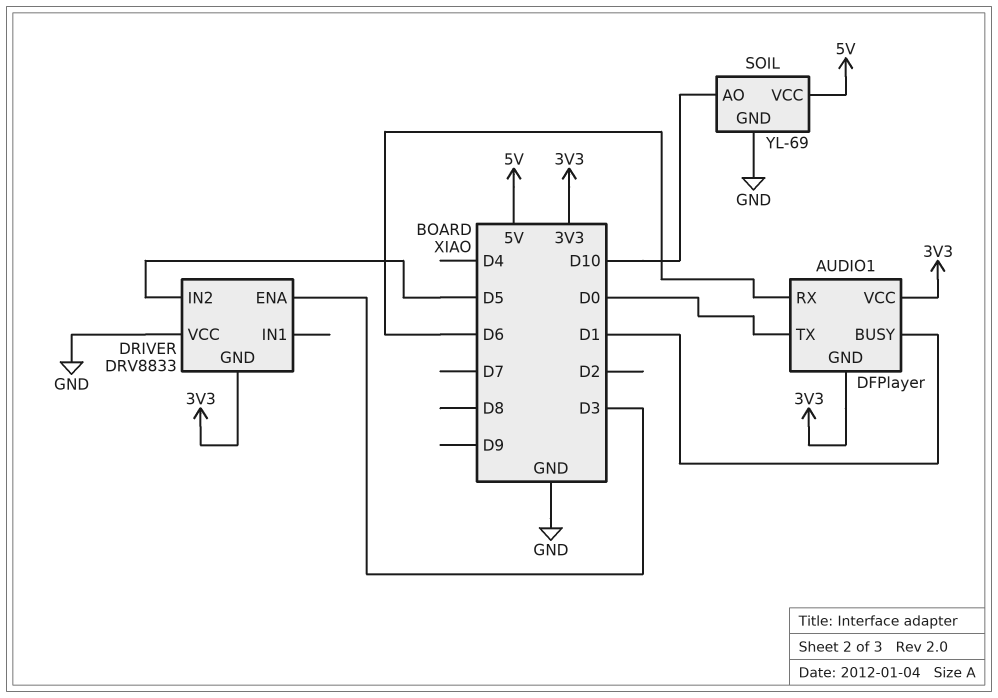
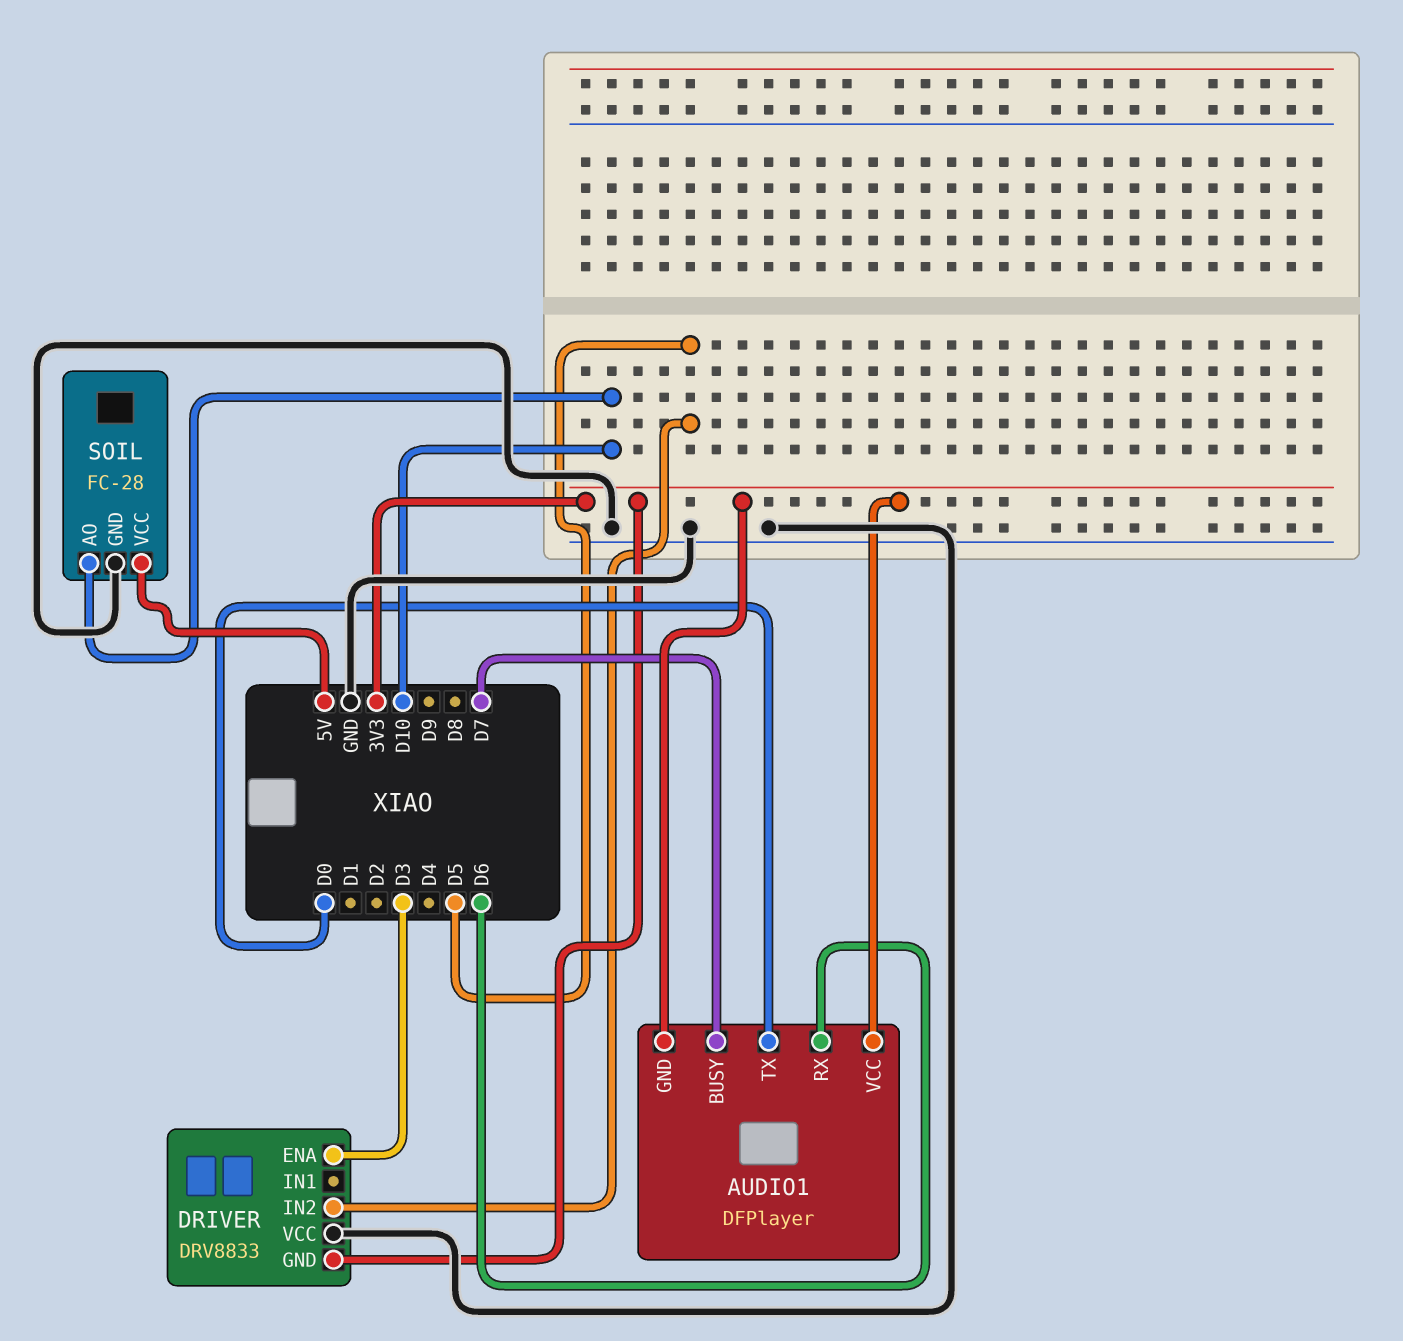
AUDIO1 pin BUSY: D1 -> D7
SOIL: YL-69 -> FC-28

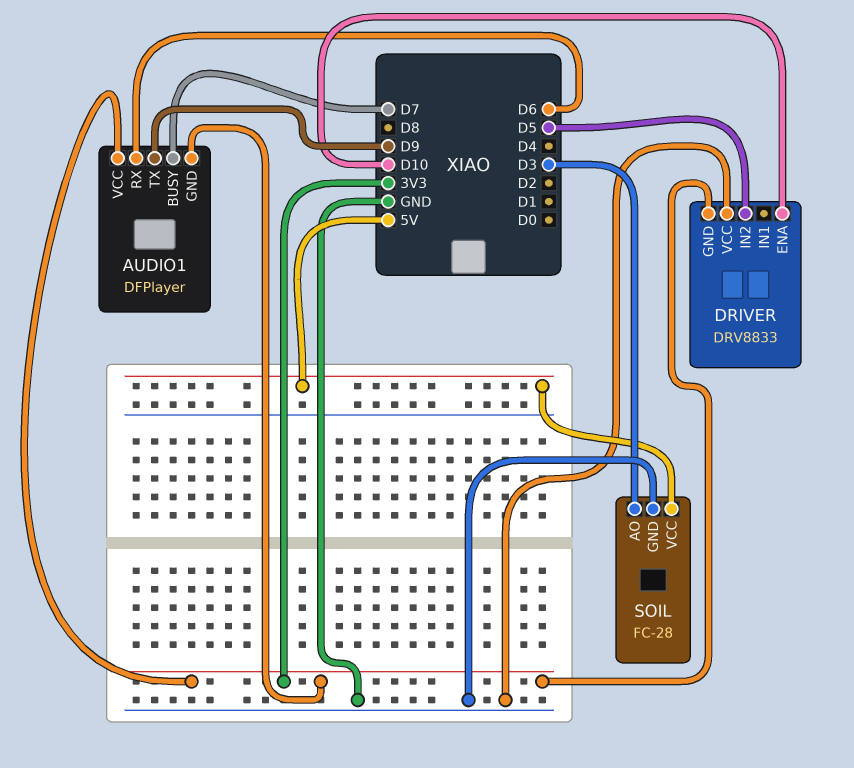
AUDIO1 pin TX: D0 -> D9
DRIVER pin ENA: D3 -> D10
SOIL pin AO: D10 -> D3

